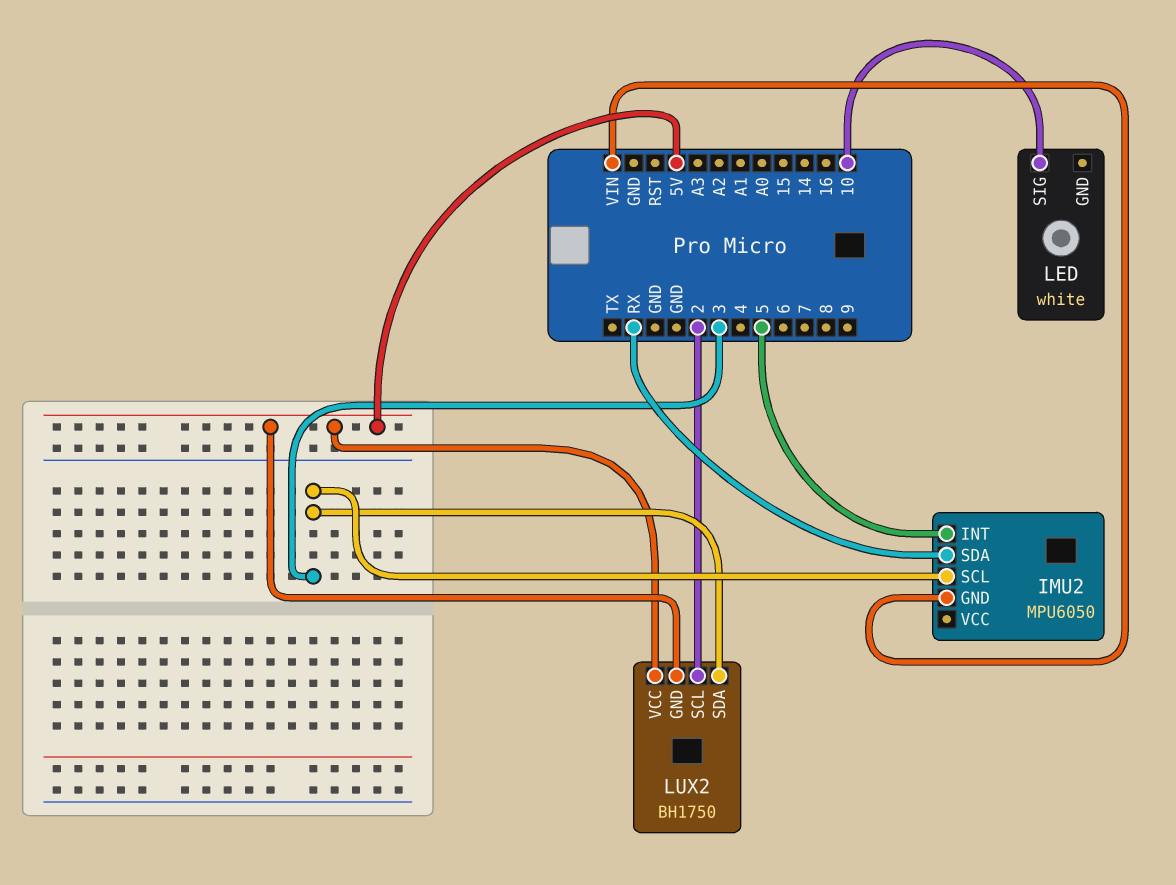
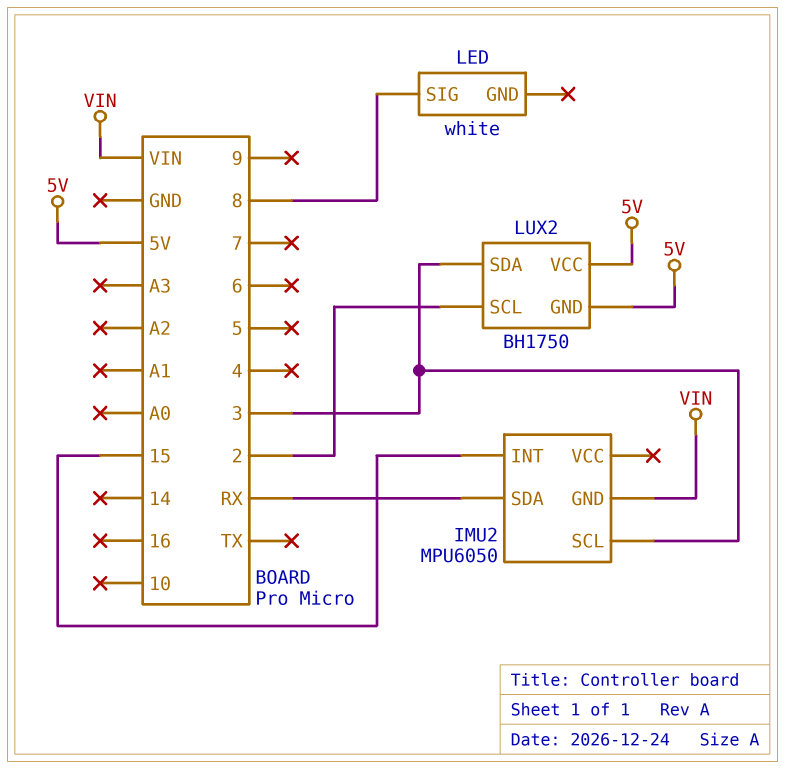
IMU2 pin INT: 5 -> 15
LED pin SIG: 10 -> 8

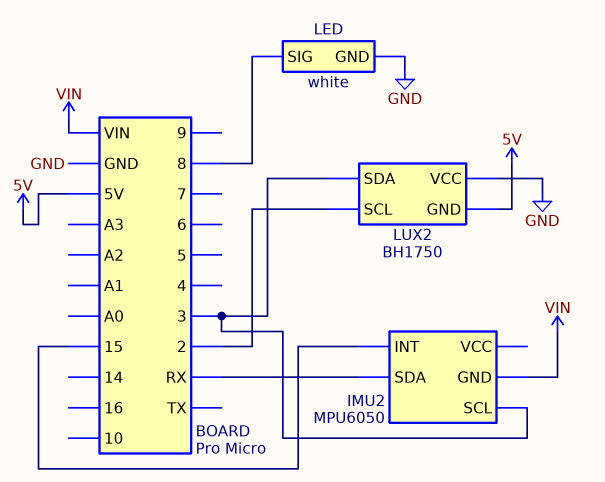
LED pin GND: none -> GND
LUX2 pin VCC: 5V -> GND

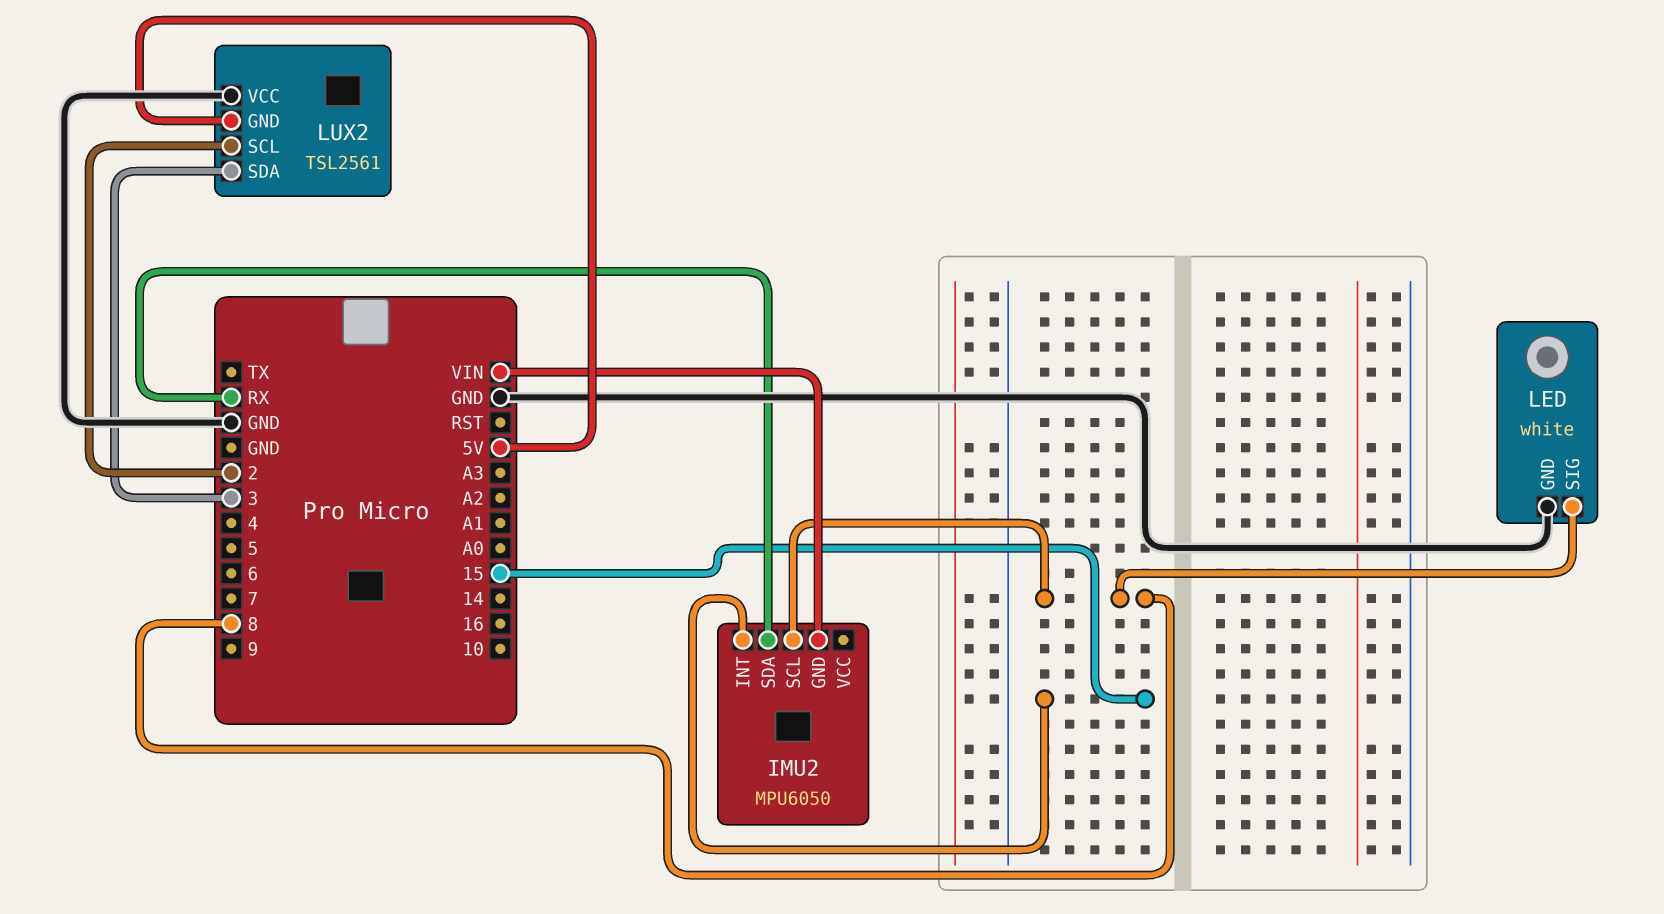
IMU2 pin SCL: 3 -> 8
LUX2: BH1750 -> TSL2561

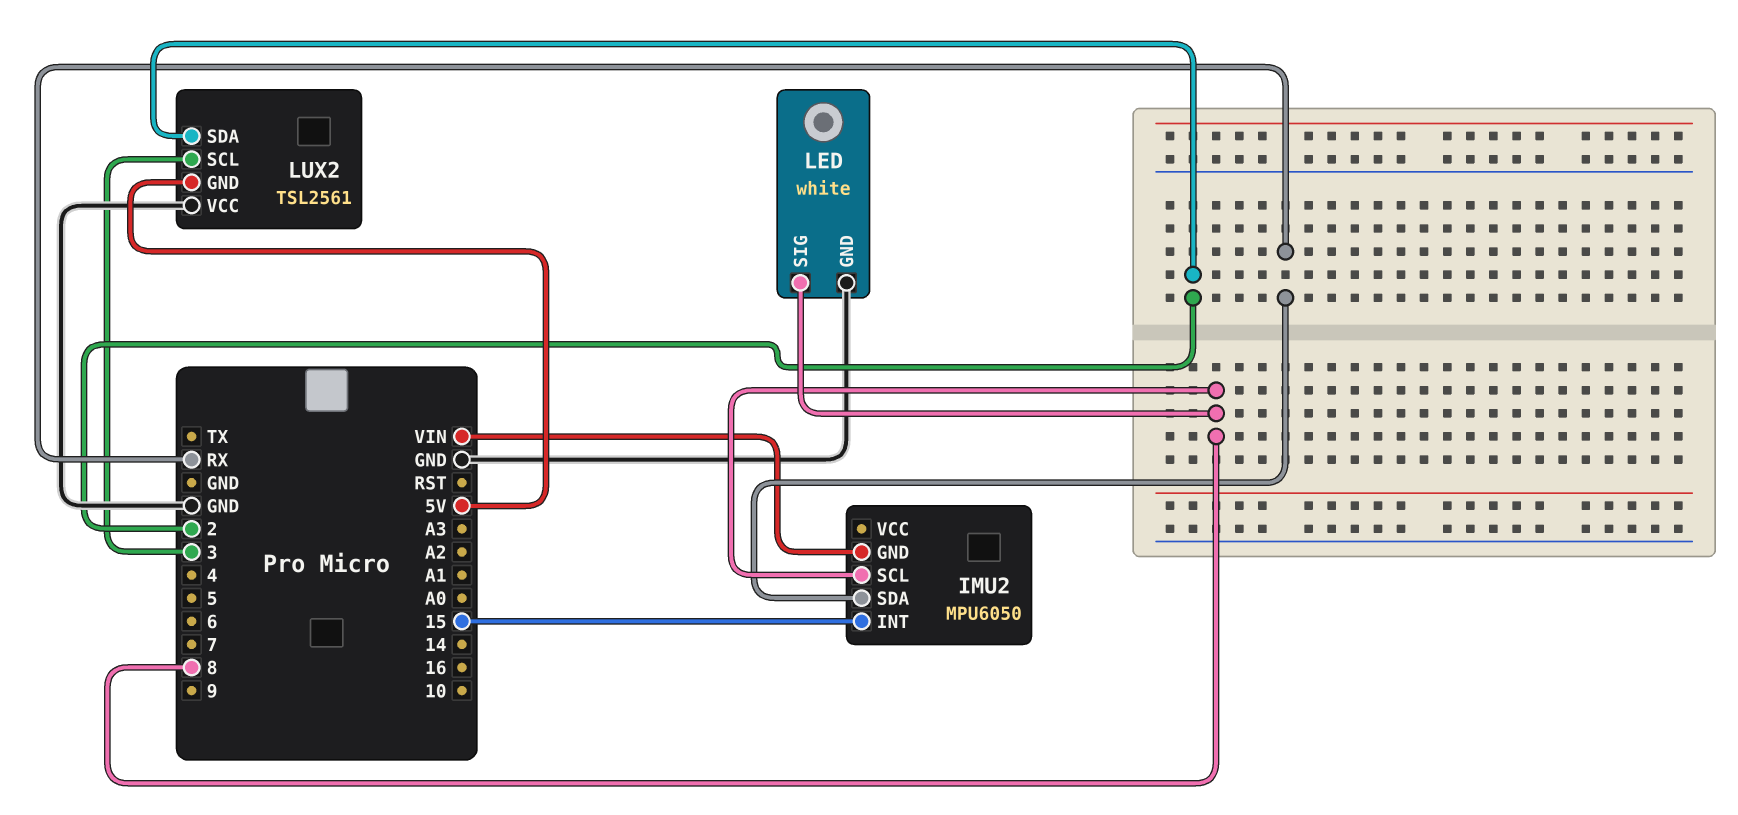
LUX2 pin SCL: 2 -> 3
LUX2 pin SDA: 3 -> 2

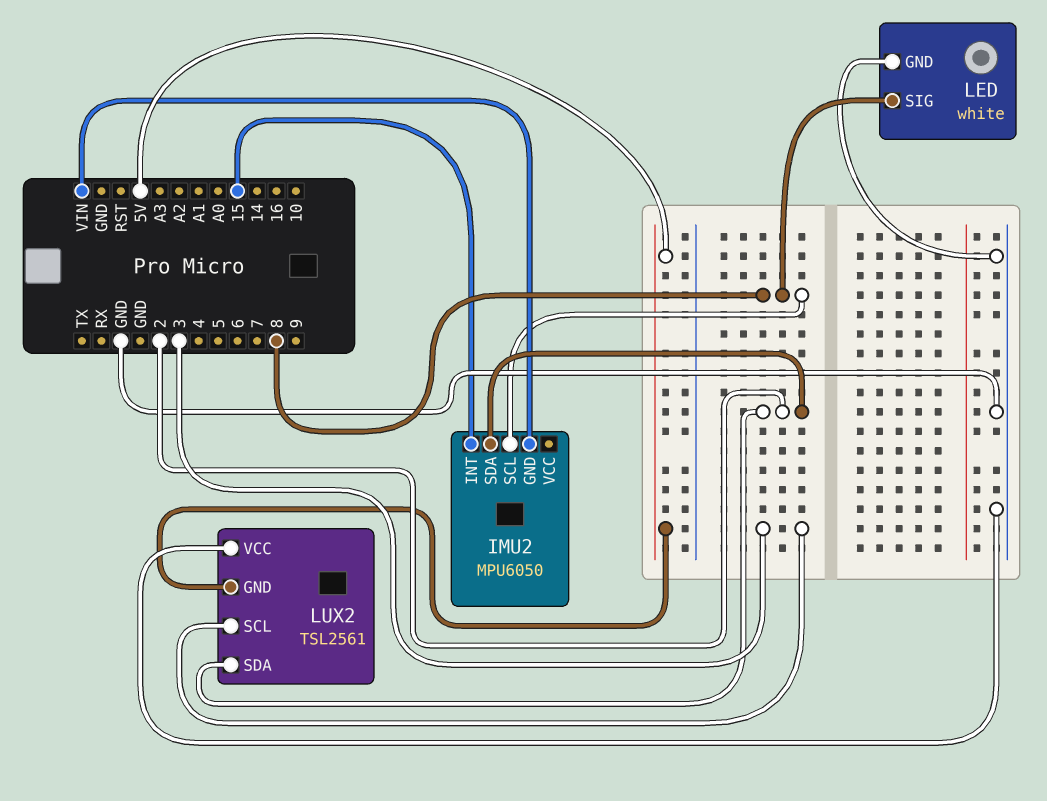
IMU2 pin SDA: RX -> 2

